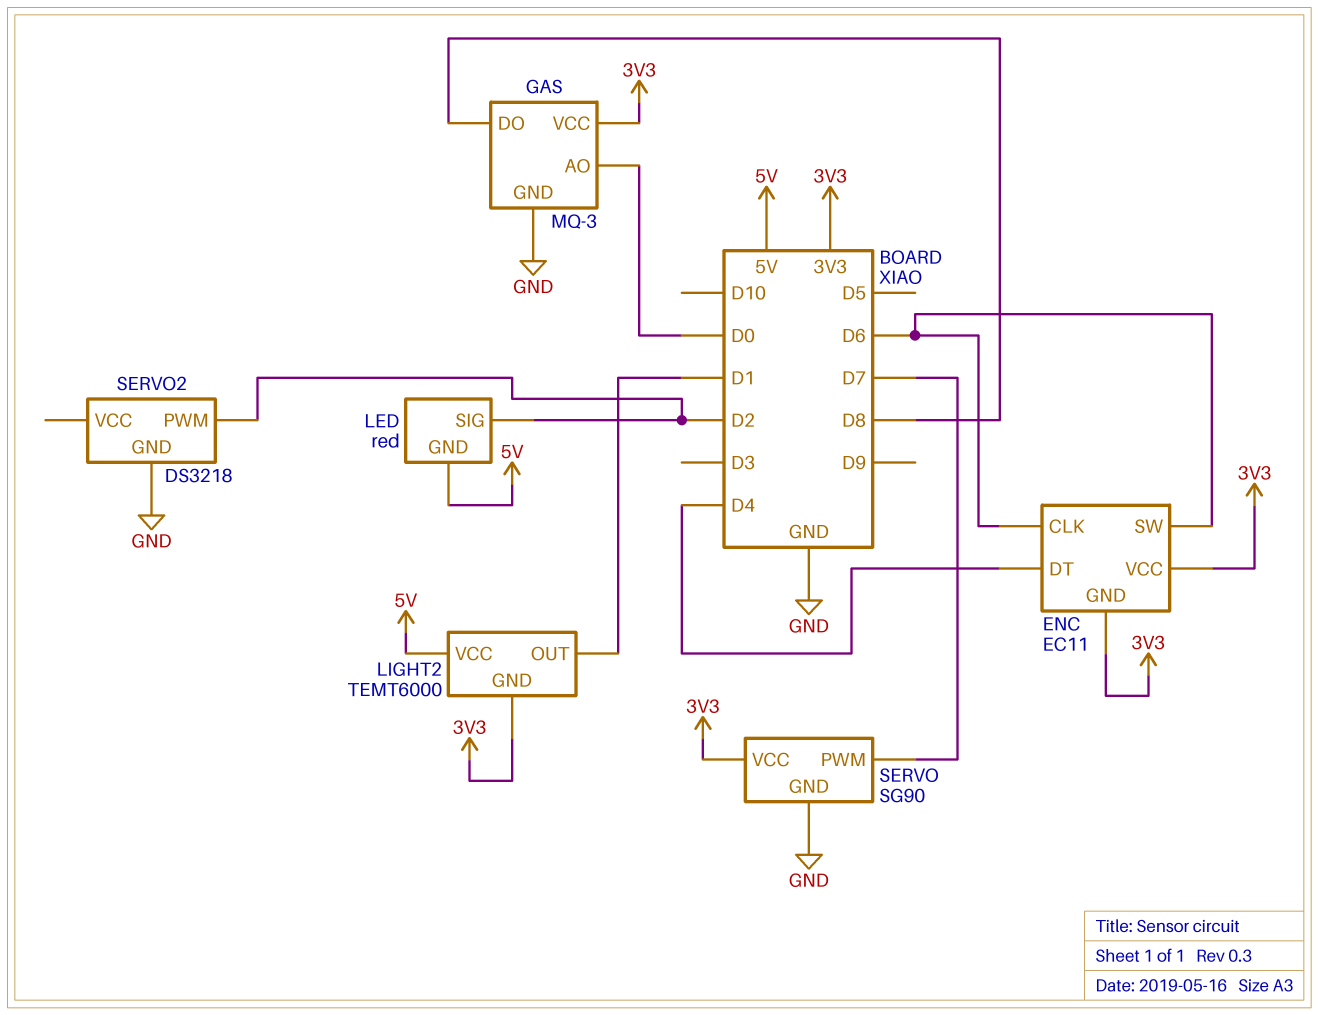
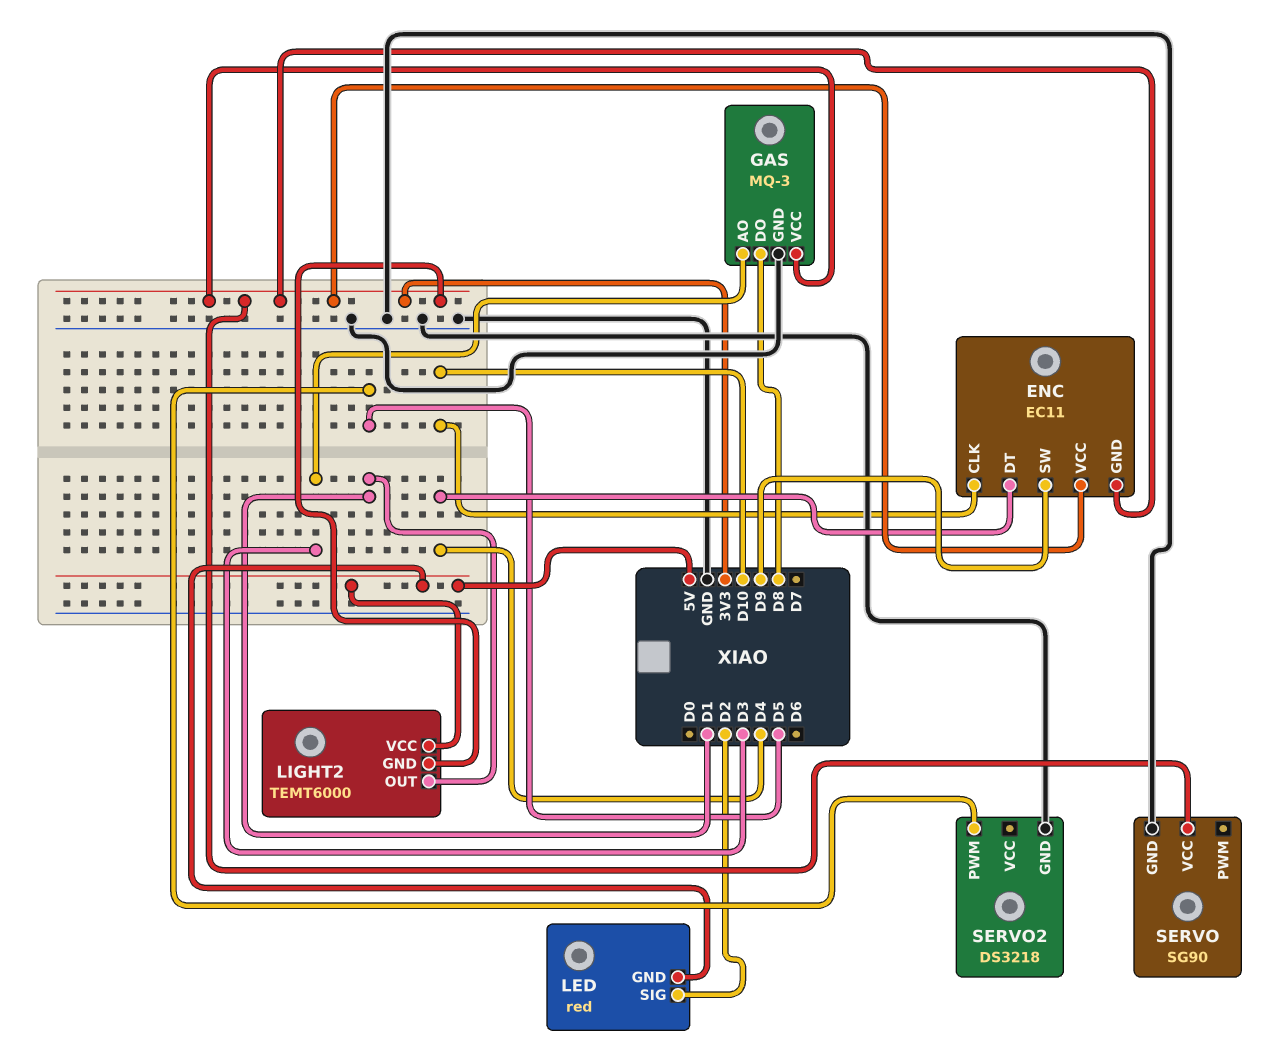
ENC pin CLK: D6 -> D10
ENC pin SW: D6 -> D9
GAS pin AO: D0 -> D3
SERVO pin PWM: D7 -> none
SERVO2 pin PWM: D2 -> D5

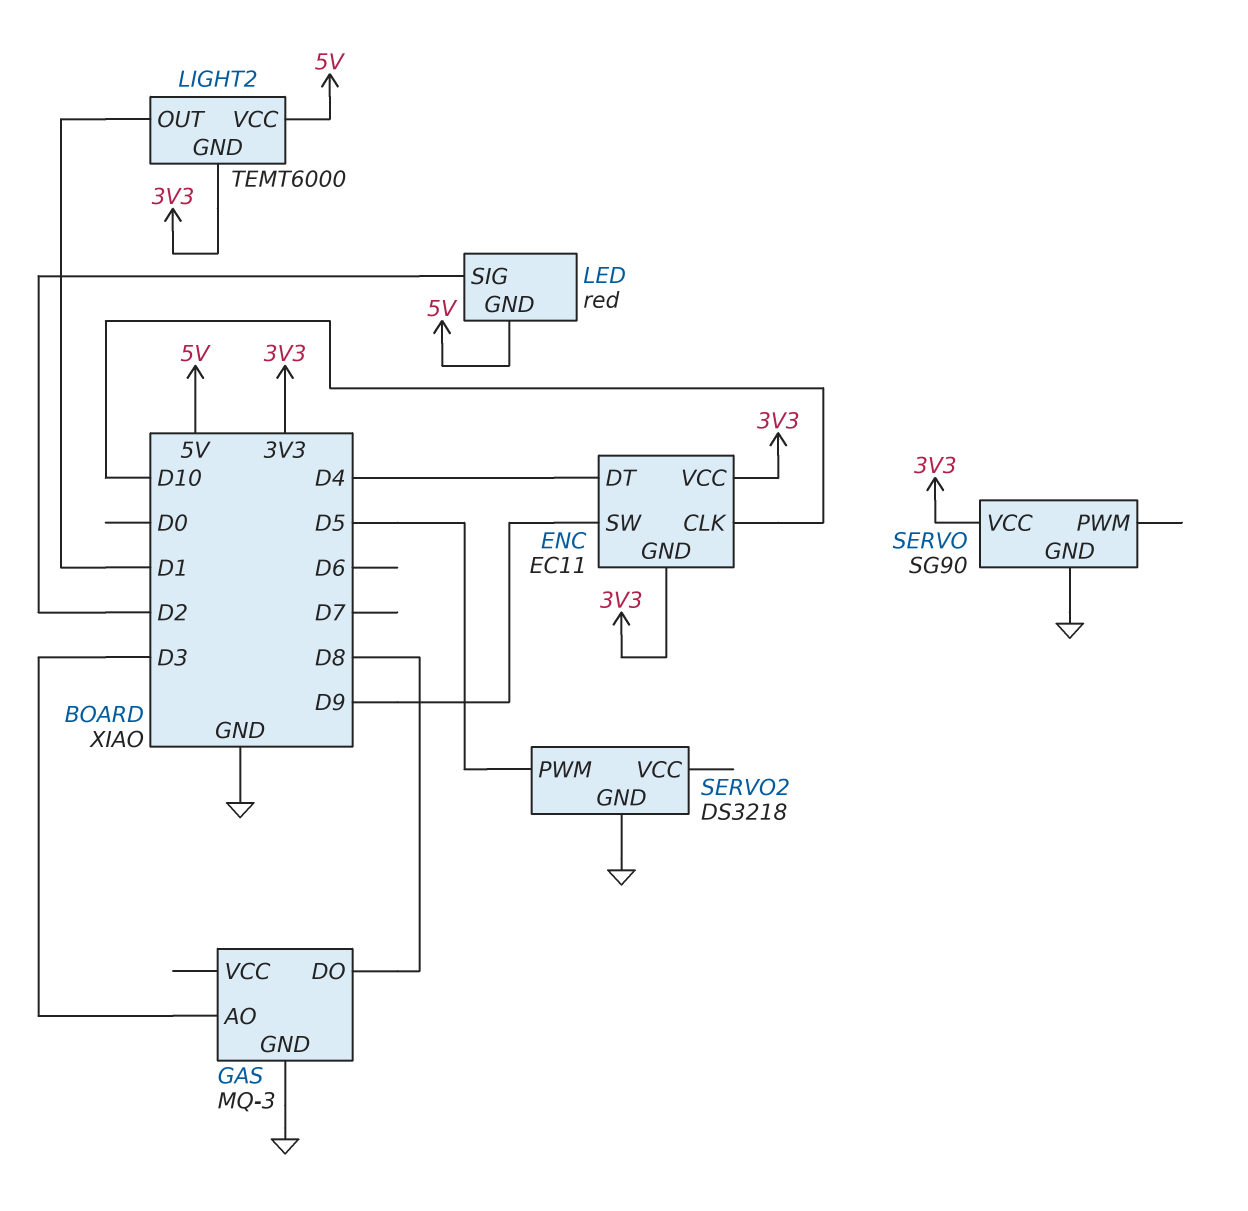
GAS pin VCC: 3V3 -> none

